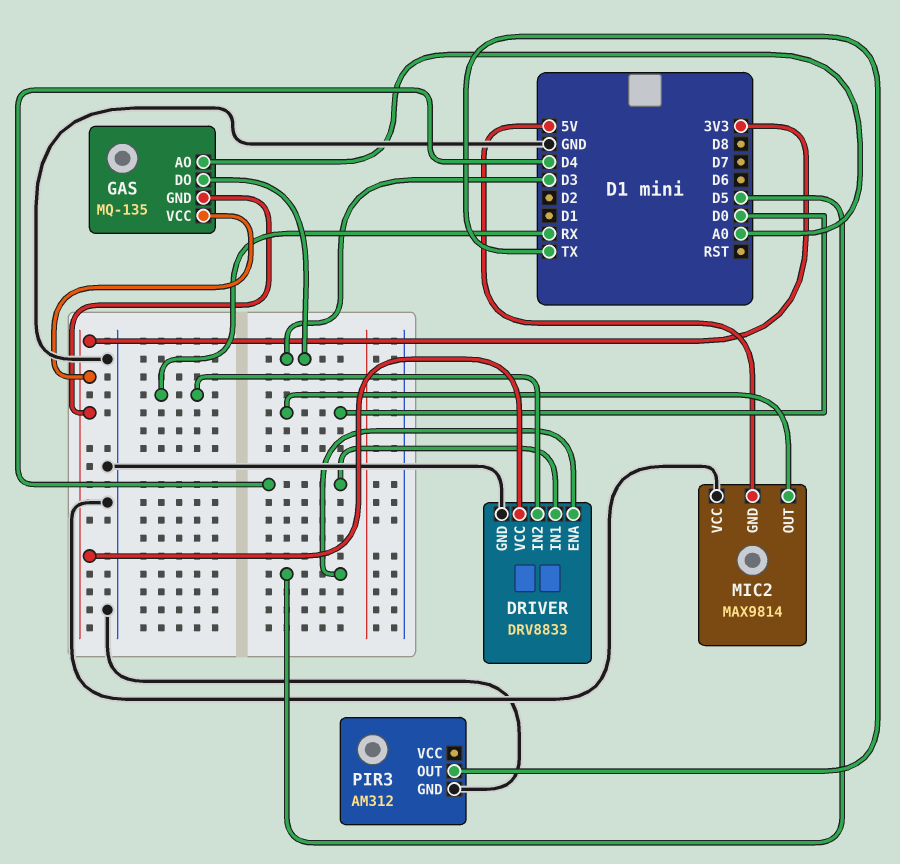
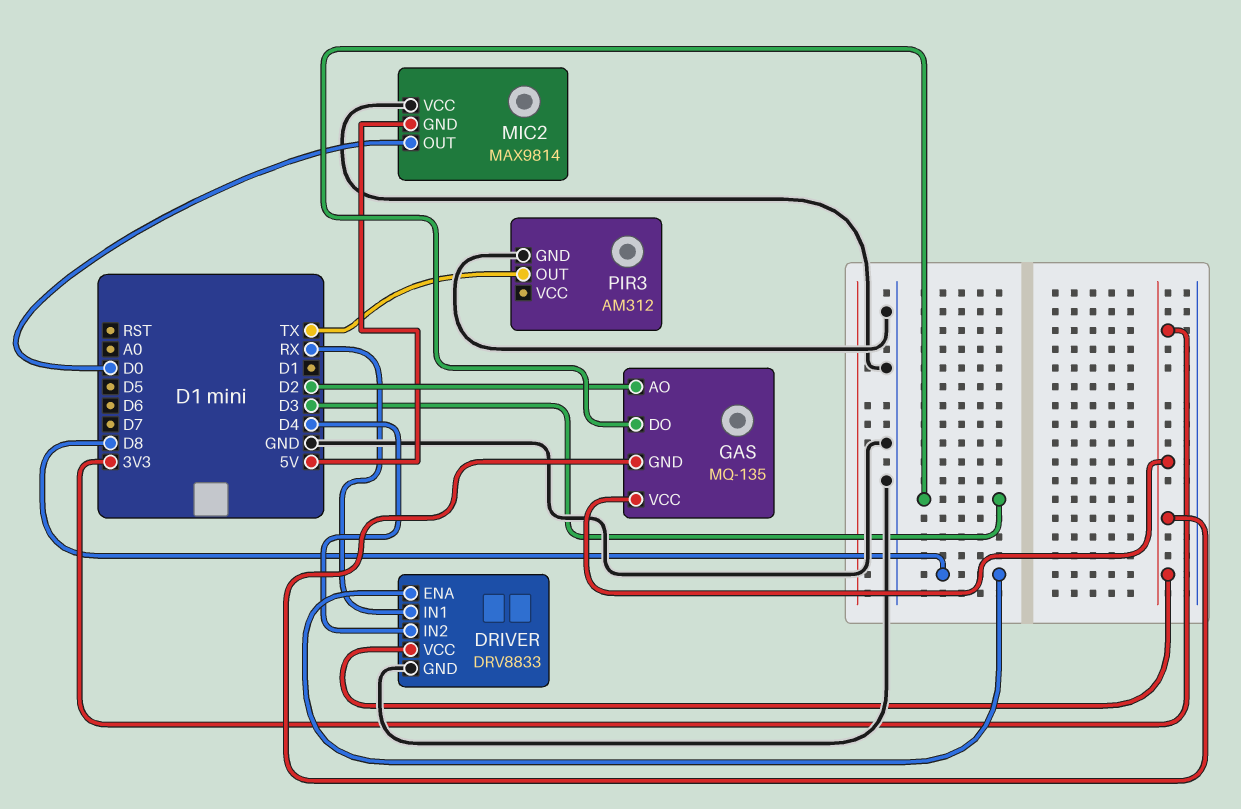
DRIVER pin ENA: D5 -> D8
DRIVER pin IN1: D4 -> RX
DRIVER pin IN2: RX -> D4
GAS pin AO: A0 -> D2

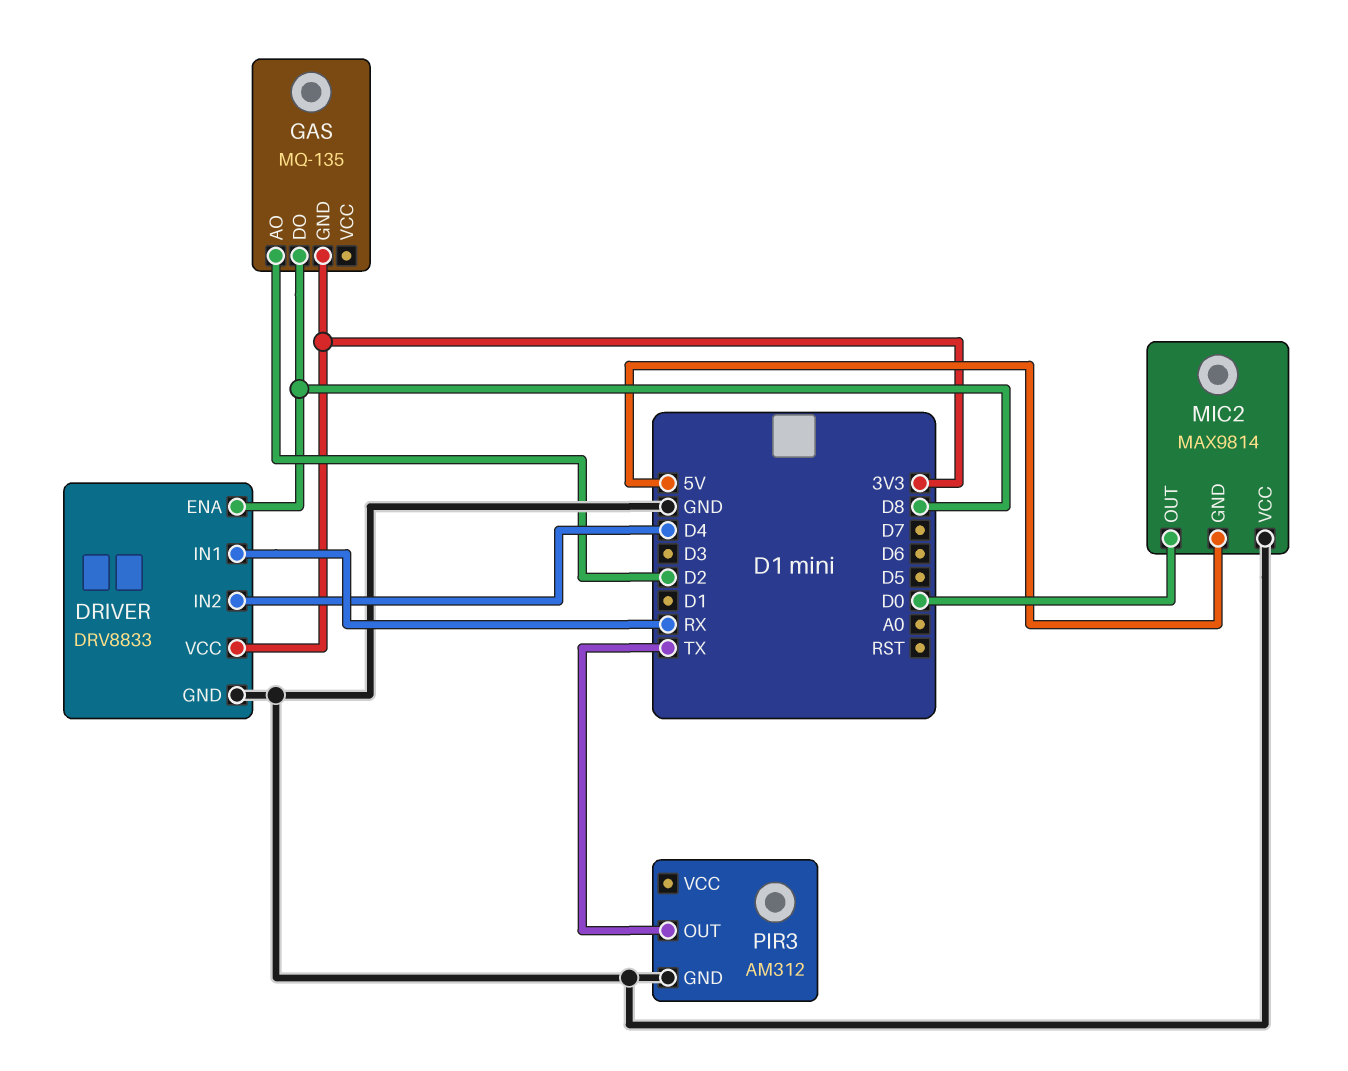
GAS pin DO: D3 -> D8
GAS pin VCC: 3V3 -> none

